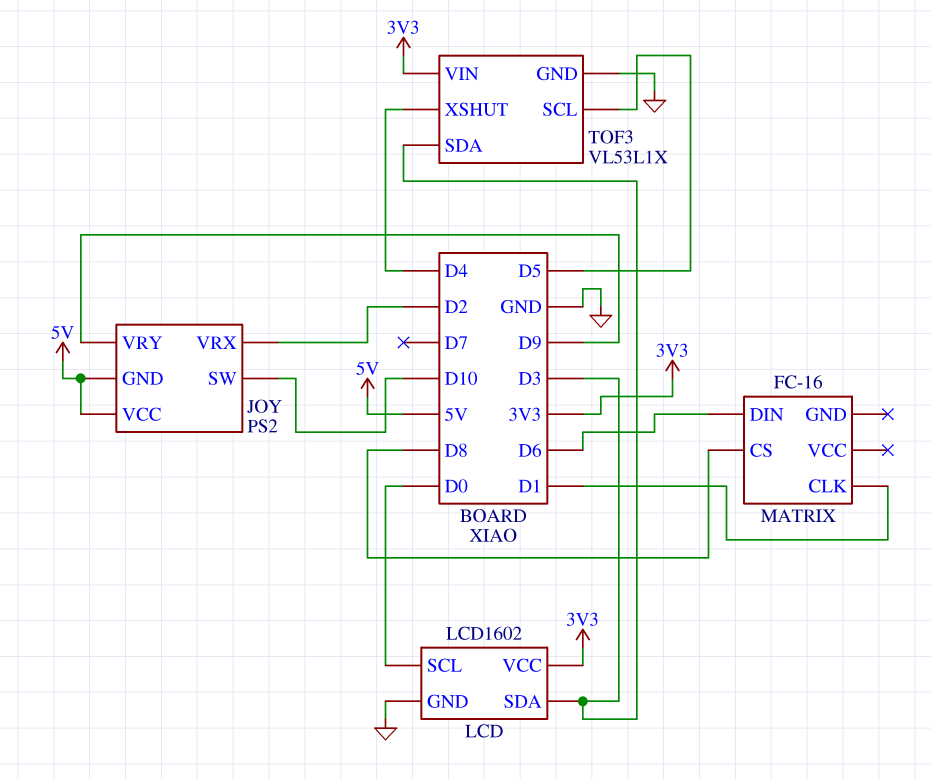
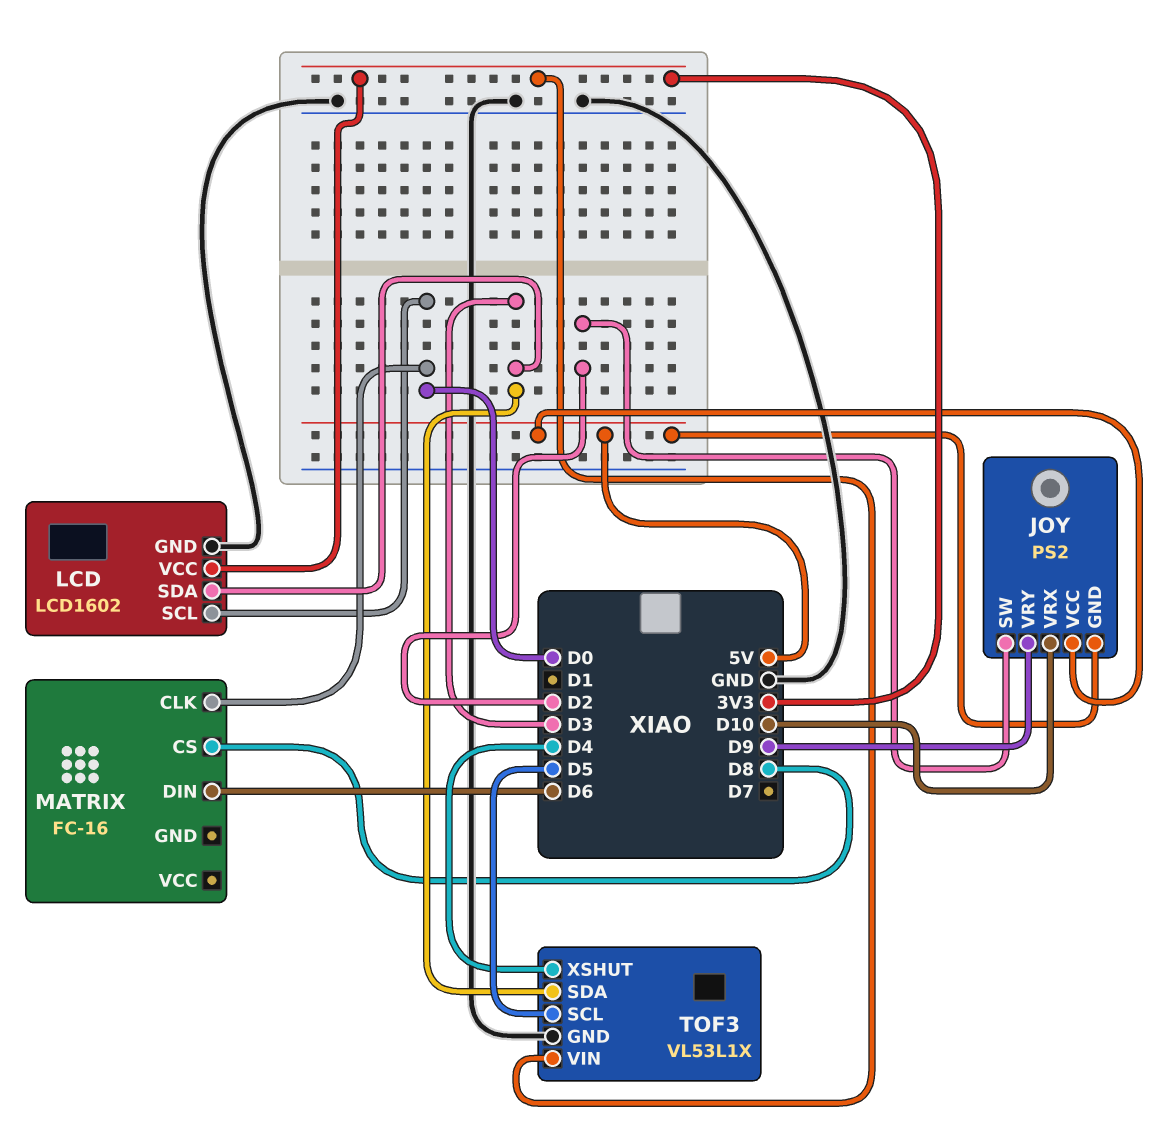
JOY pin SW: D10 -> D2
JOY pin VRX: D2 -> D10
MATRIX pin CLK: D1 -> D0

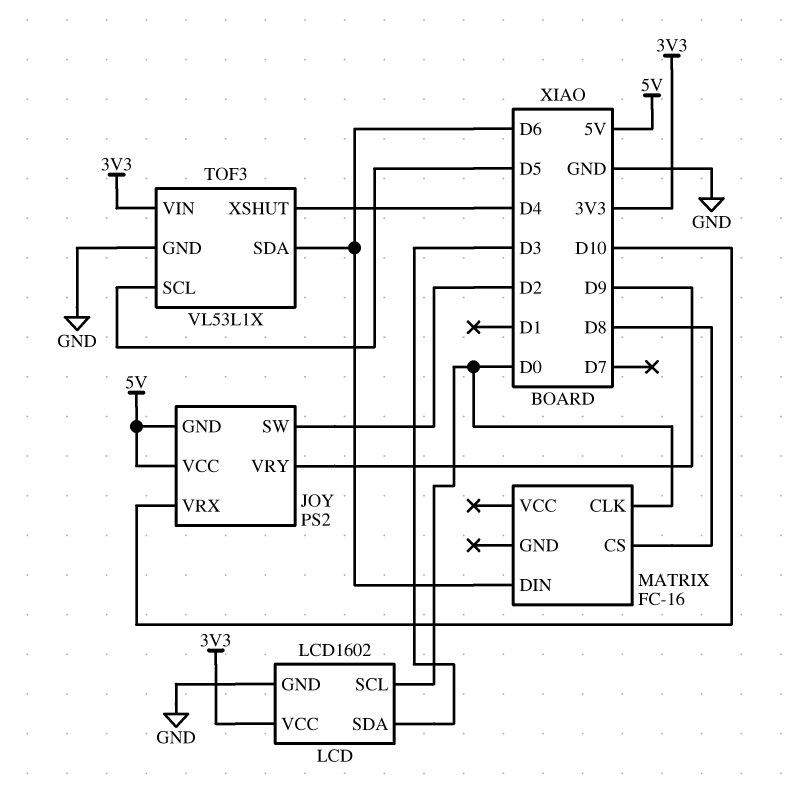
TOF3 pin SDA: D3 -> D6

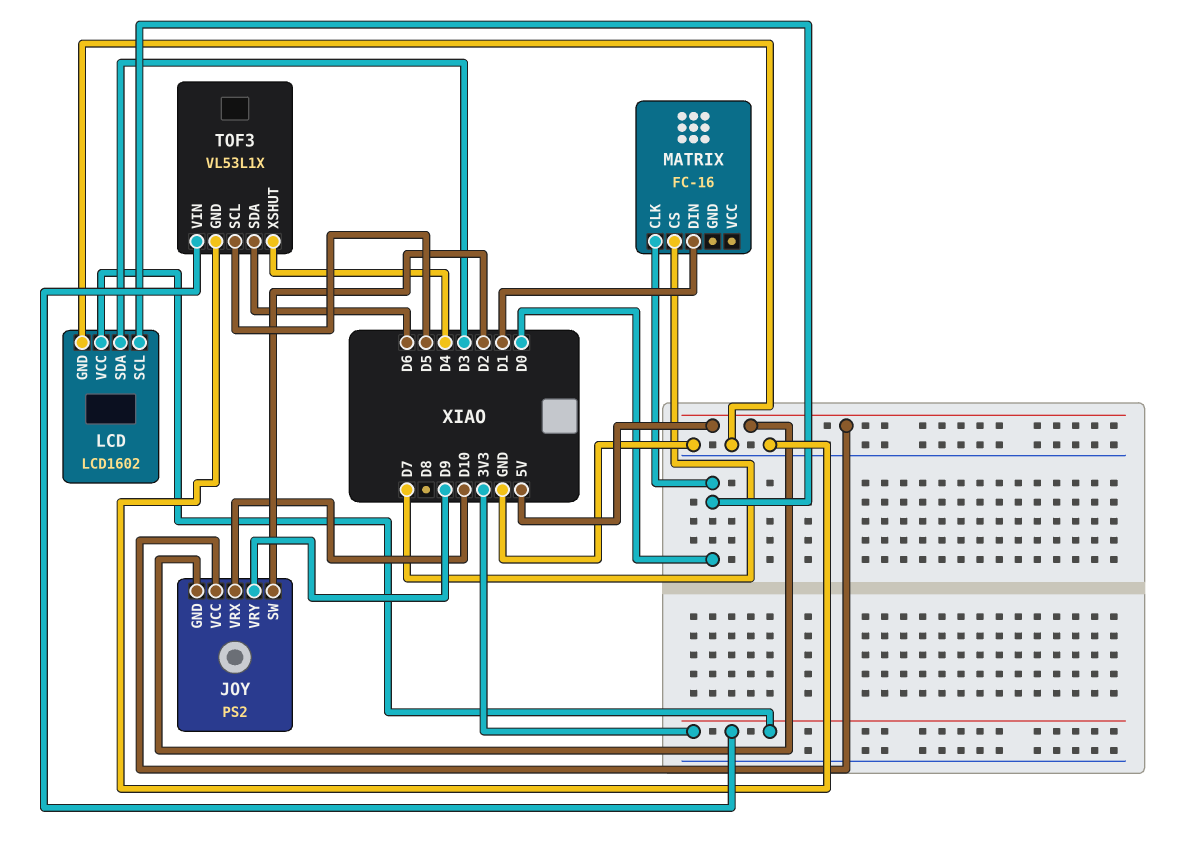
MATRIX pin CS: D8 -> D7
MATRIX pin DIN: D6 -> D1

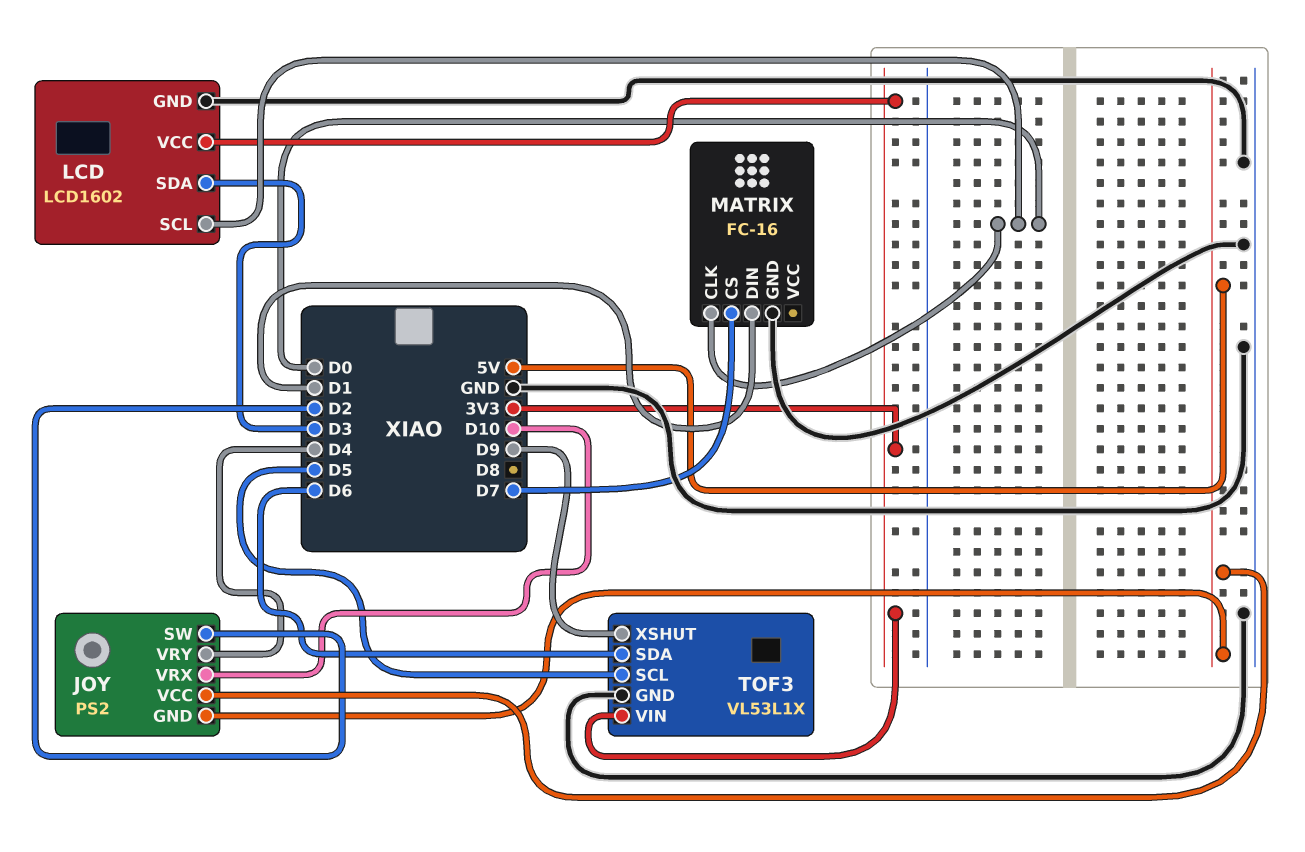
JOY pin VRY: D9 -> D4
MATRIX pin GND: none -> GND
TOF3 pin XSHUT: D4 -> D9

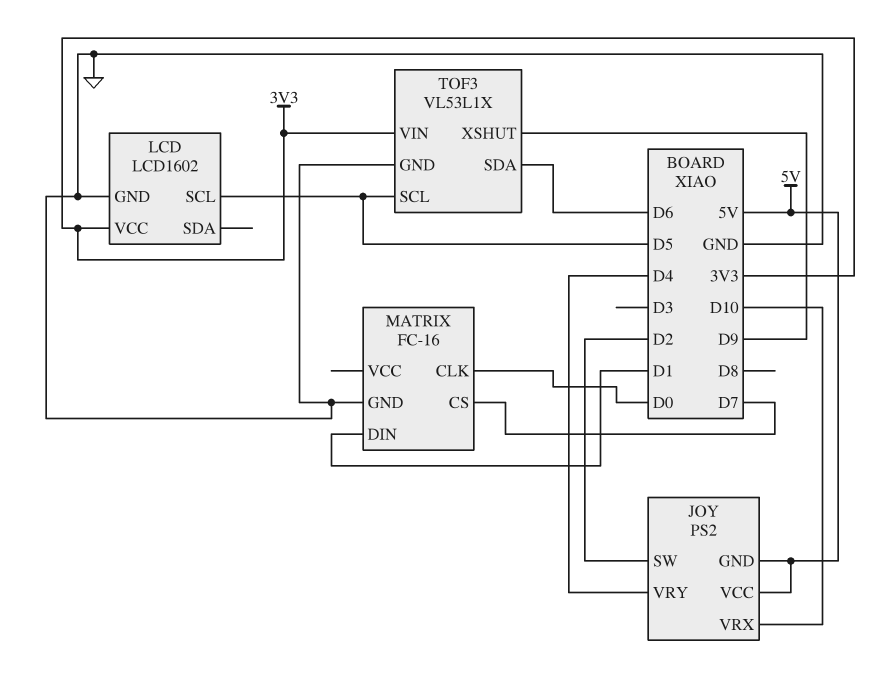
LCD pin SCL: D0 -> D5
LCD pin SDA: D3 -> none

